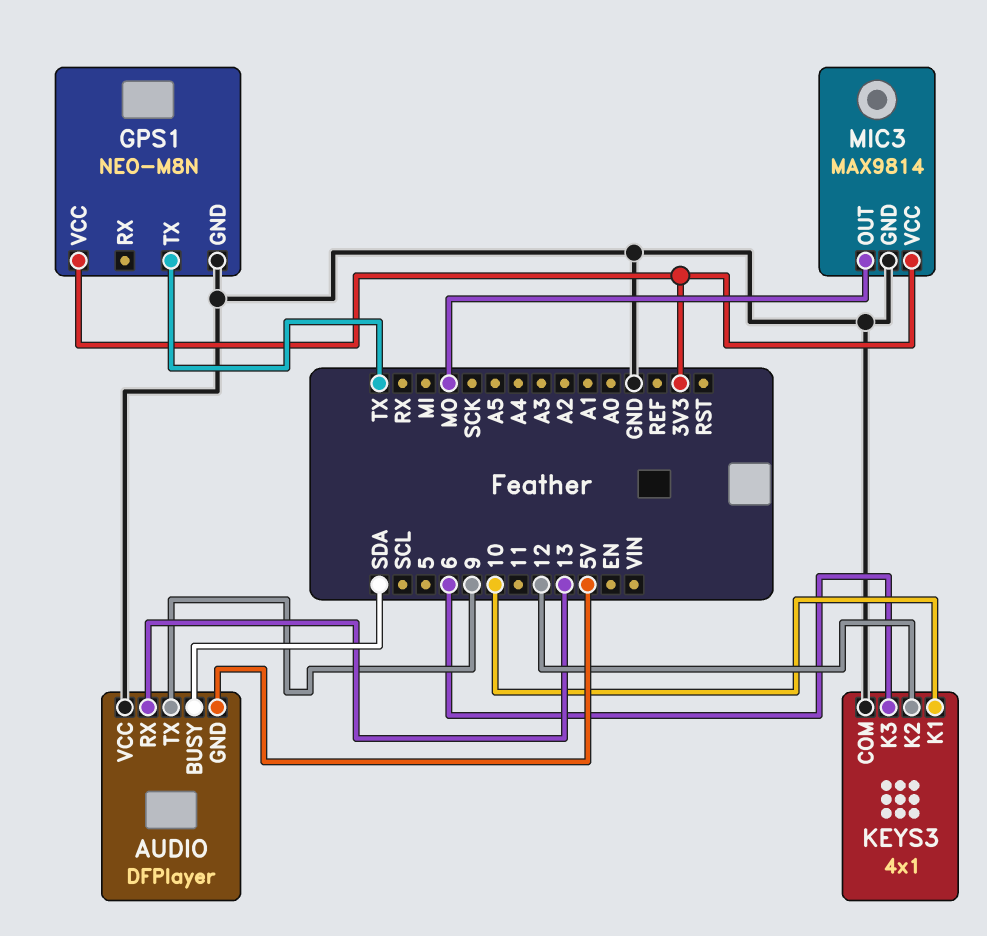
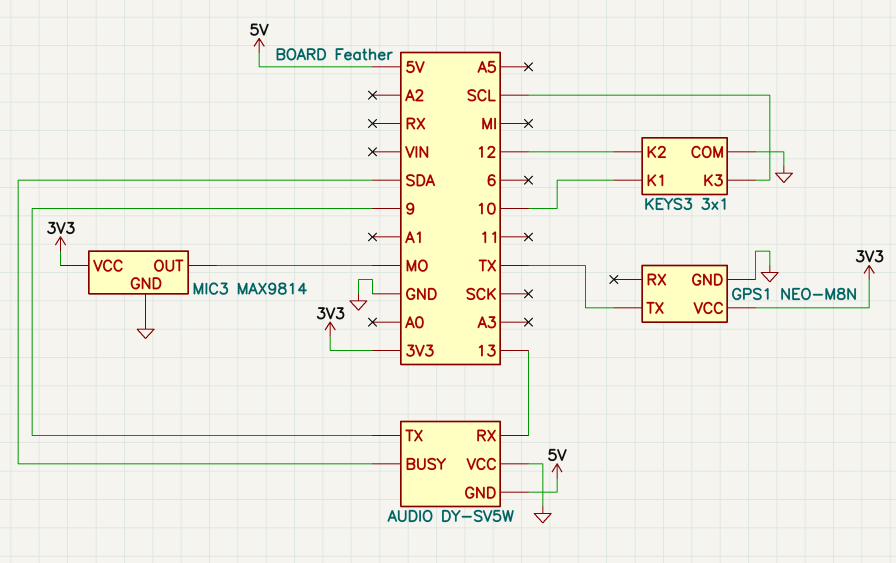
AUDIO: DFPlayer -> DY-SV5W
KEYS3: 4x1 -> 3x1
KEYS3 pin K3: 6 -> SCL

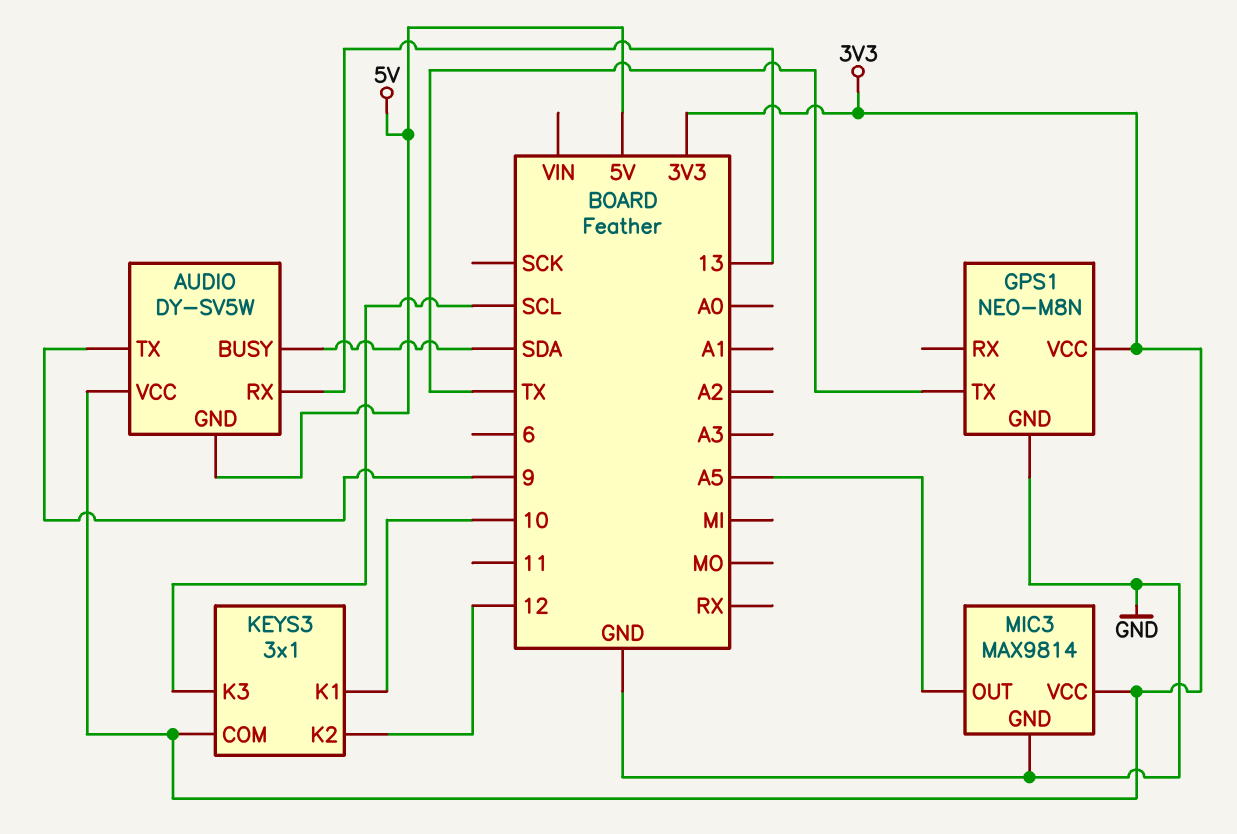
AUDIO pin VCC: GND -> 3V3
KEYS3 pin COM: GND -> 3V3
MIC3 pin OUT: MO -> A5

